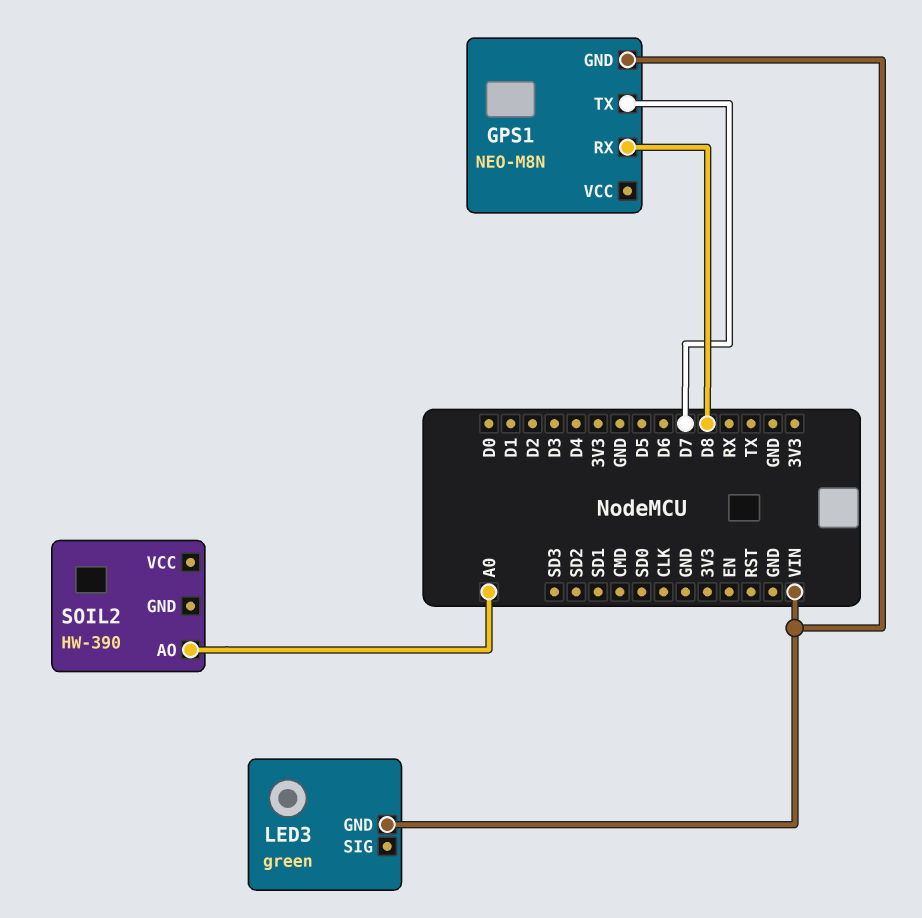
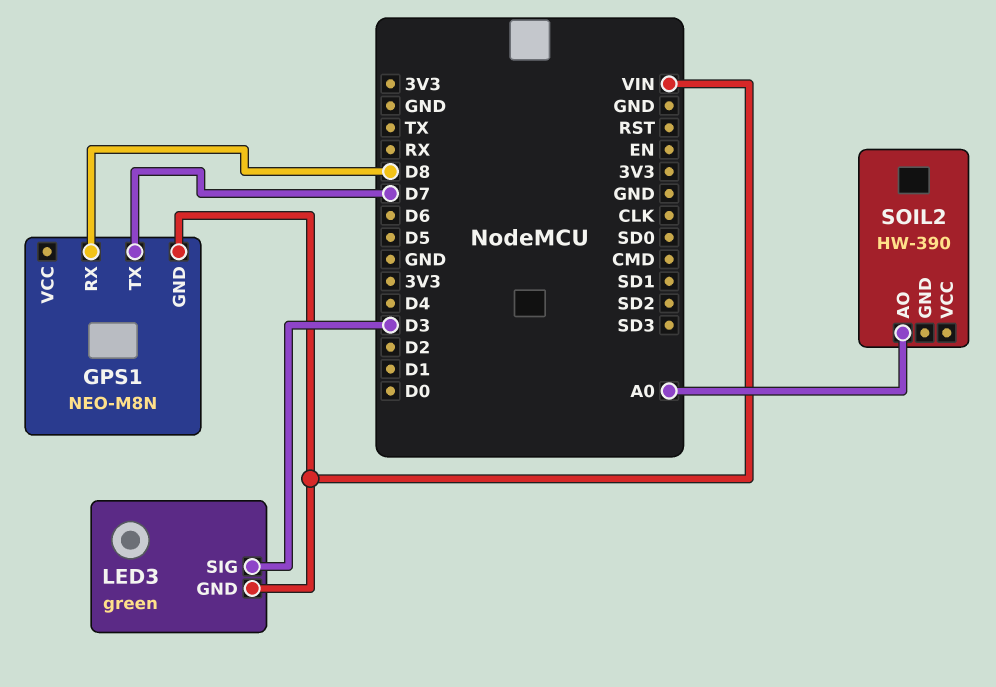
LED3 pin SIG: none -> D3

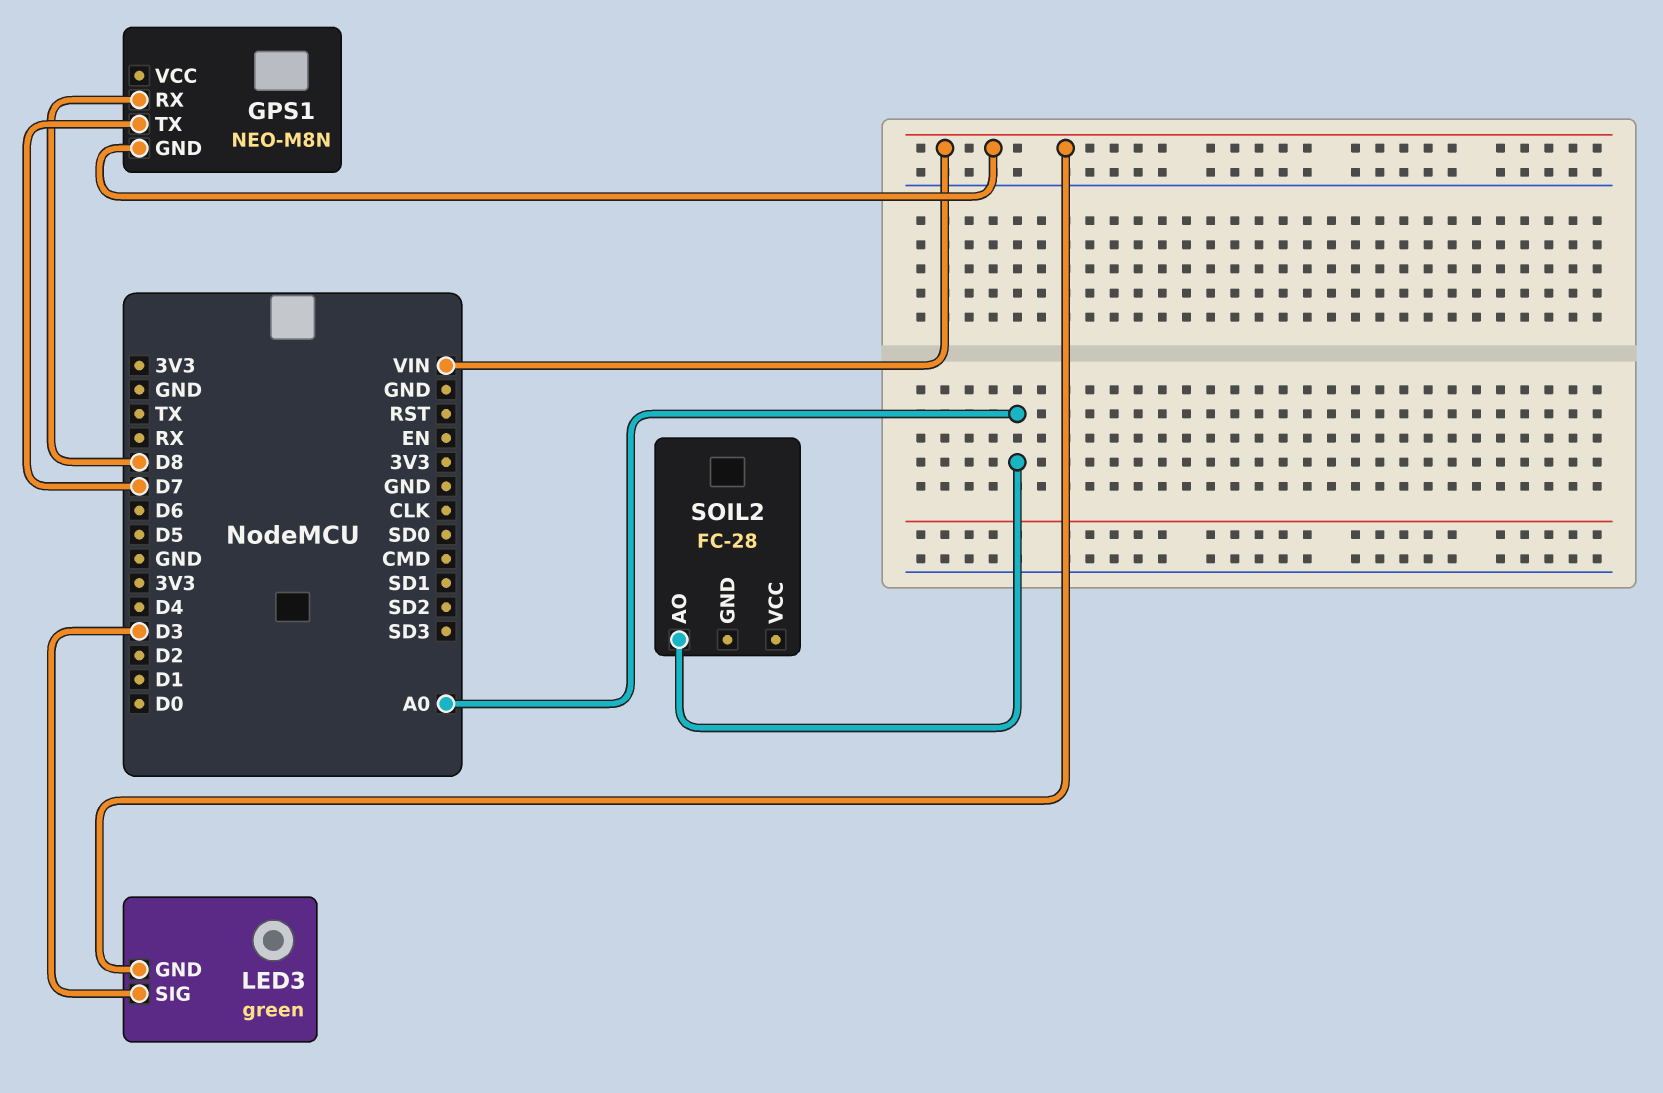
SOIL2: HW-390 -> FC-28

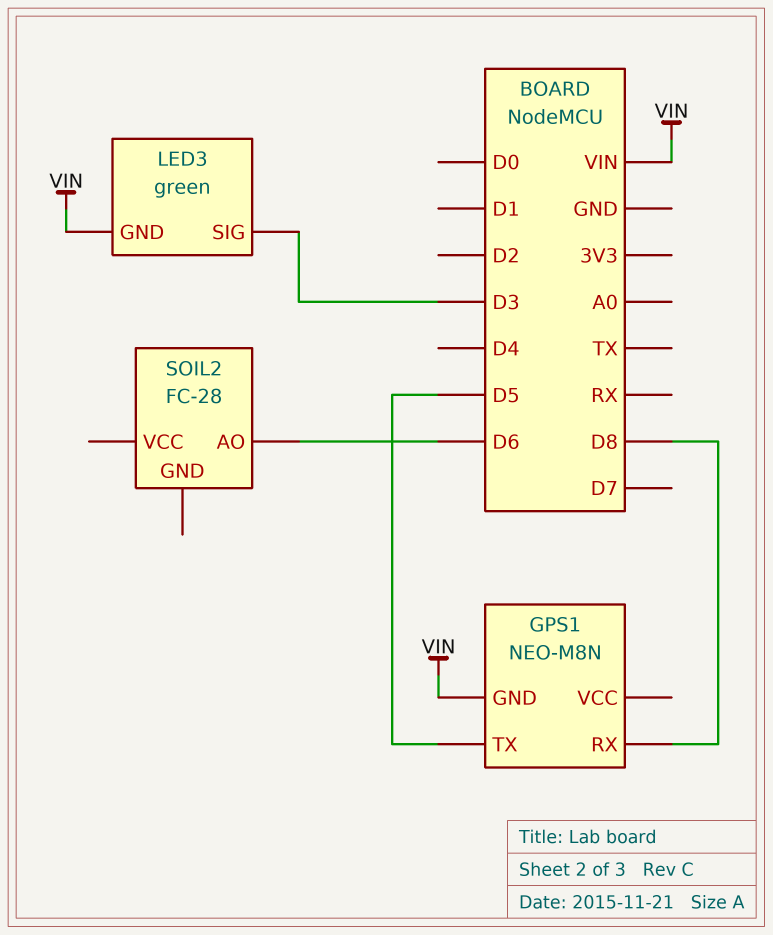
GPS1 pin TX: D7 -> D5
SOIL2 pin AO: A0 -> D6

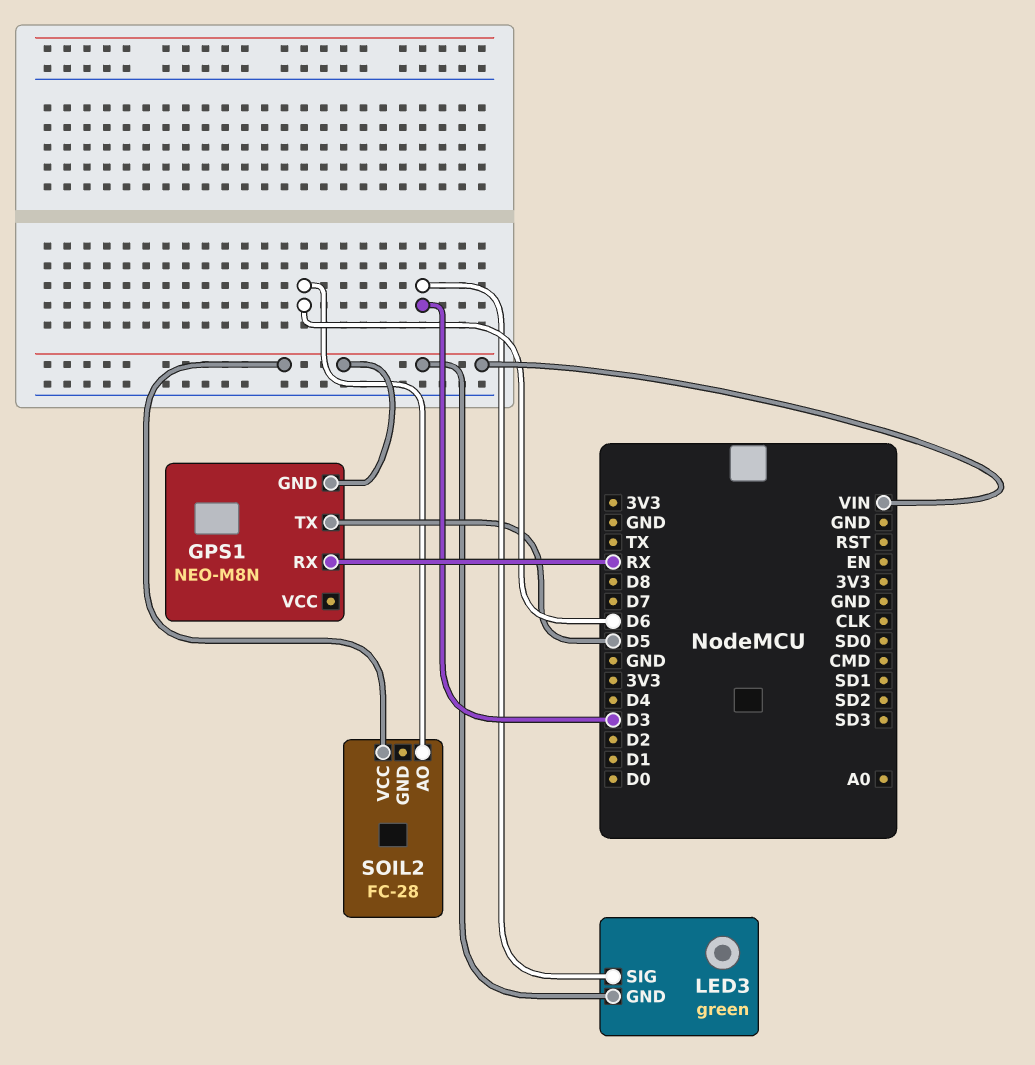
GPS1 pin RX: D8 -> RX
SOIL2 pin VCC: none -> VIN

